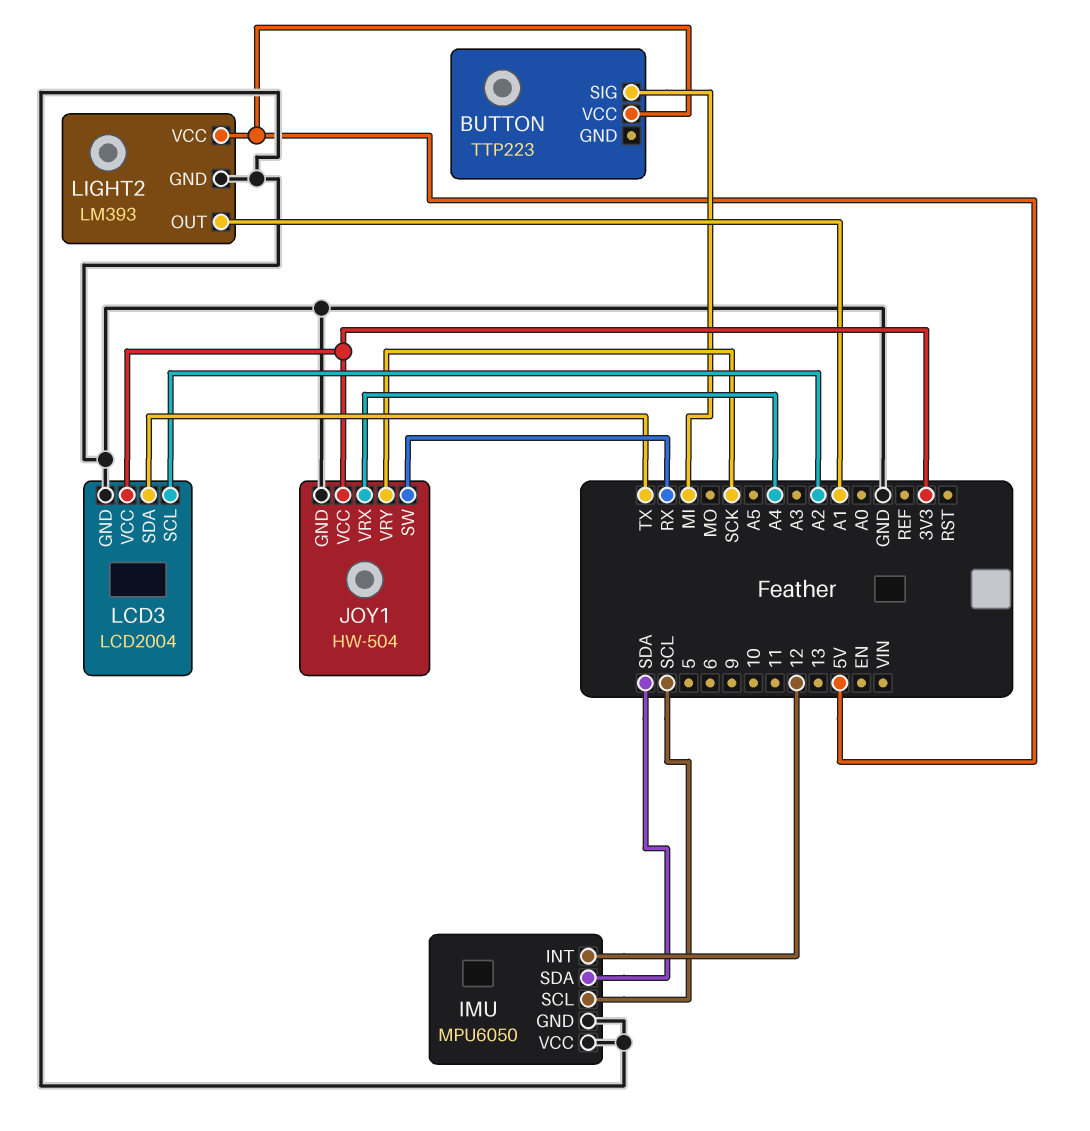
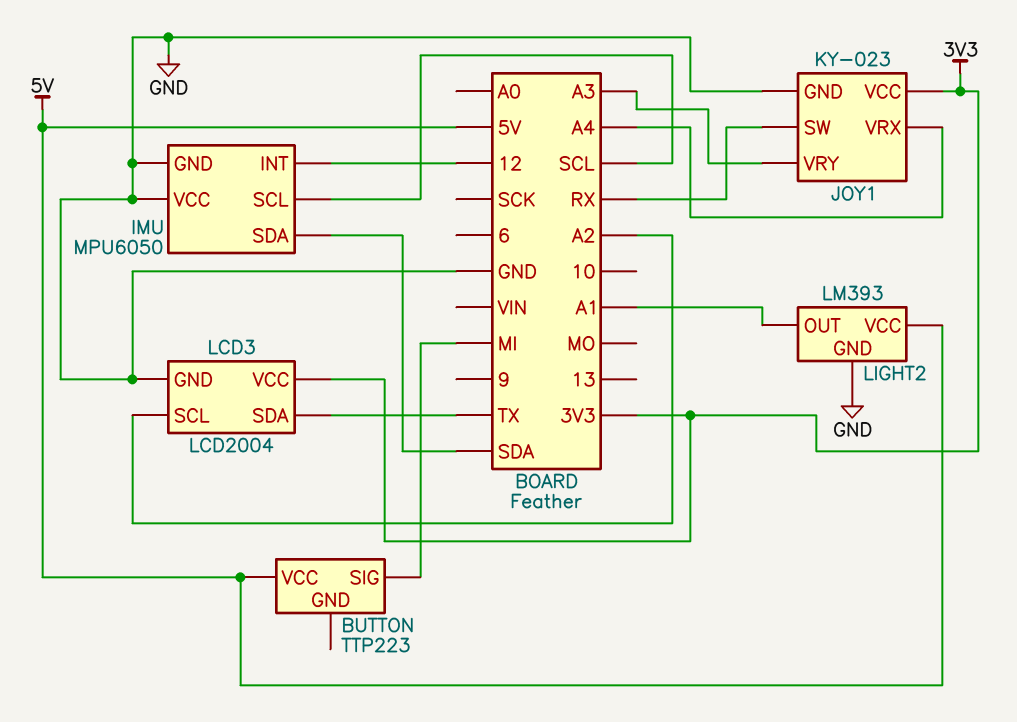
JOY1: HW-504 -> KY-023
JOY1 pin VRY: SCK -> A3

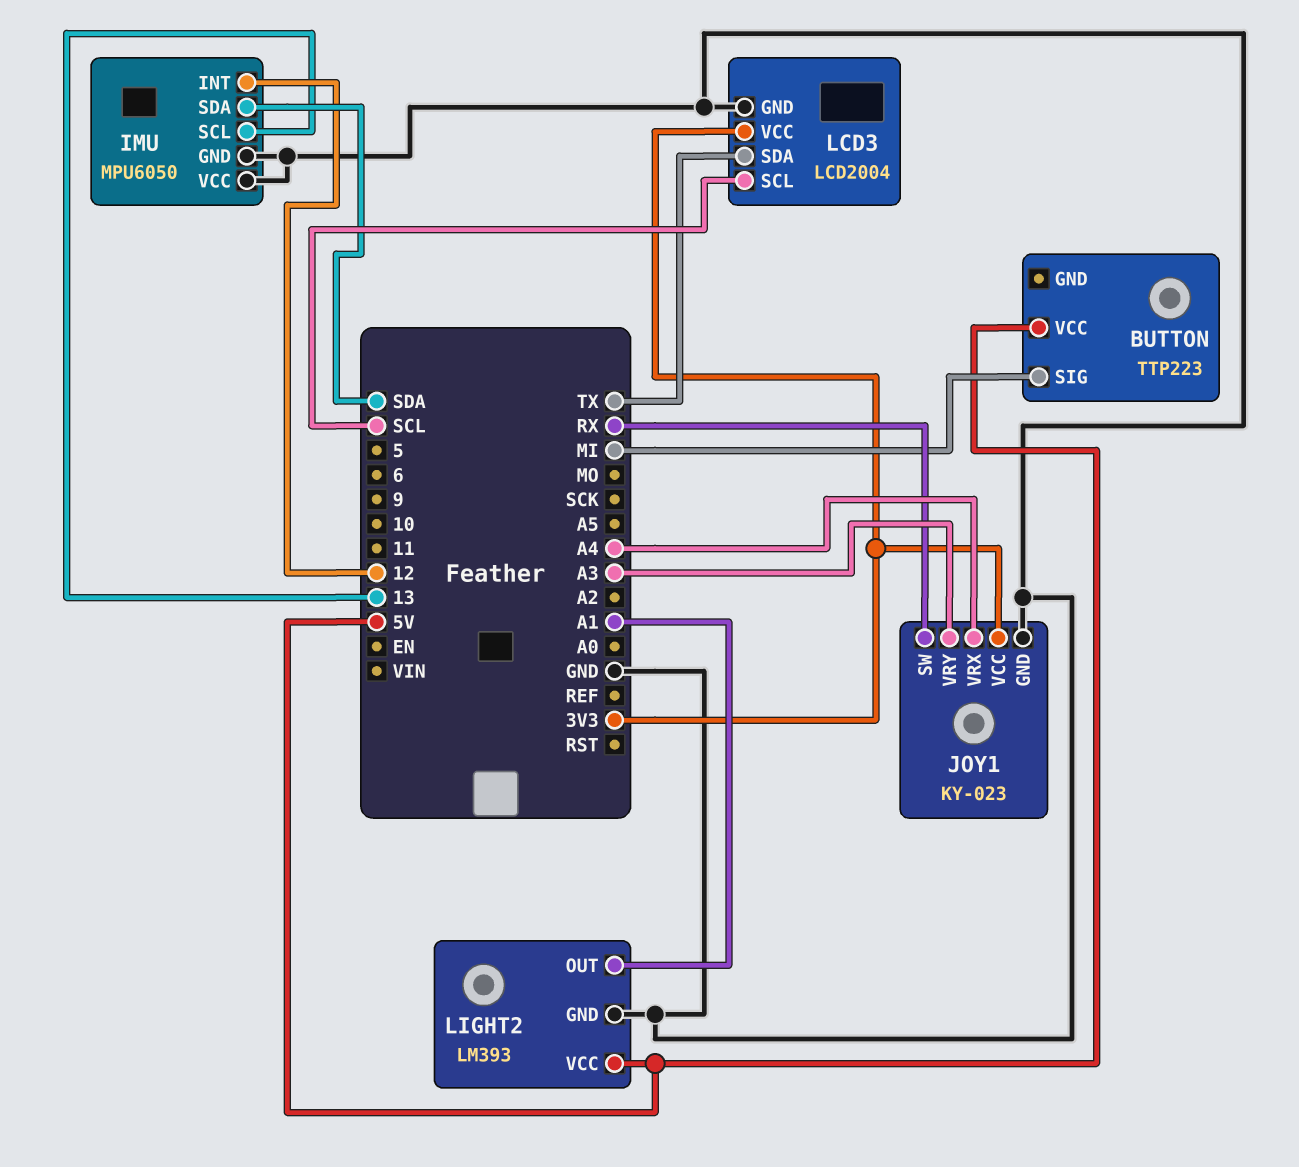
IMU pin SCL: SCL -> 13
LCD3 pin SCL: A2 -> SCL

